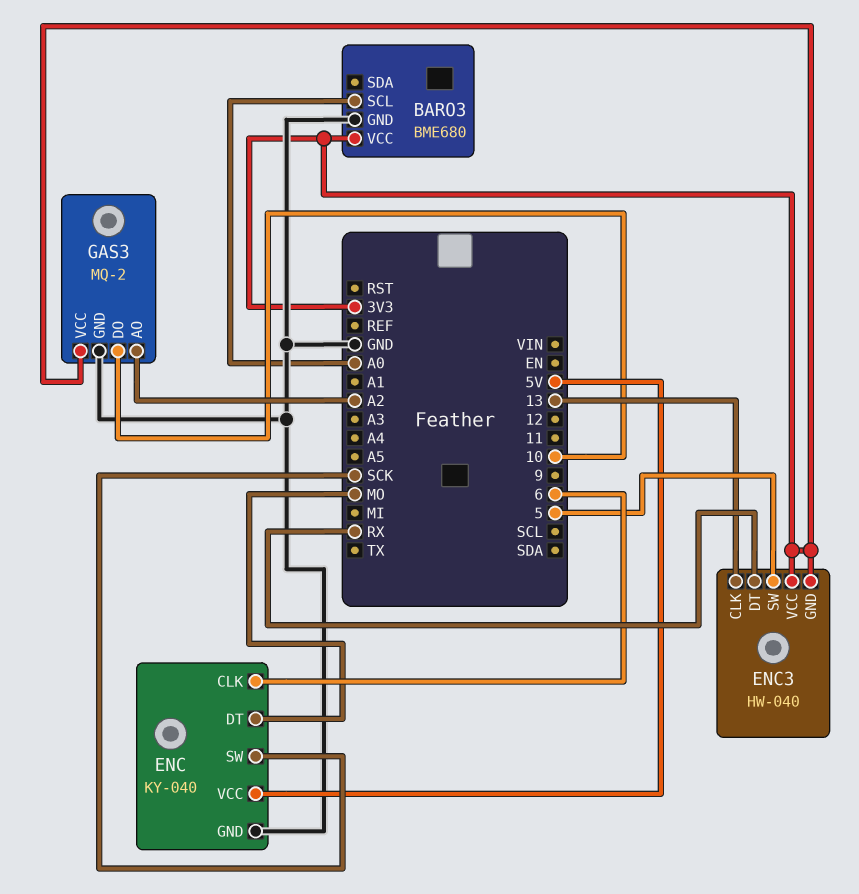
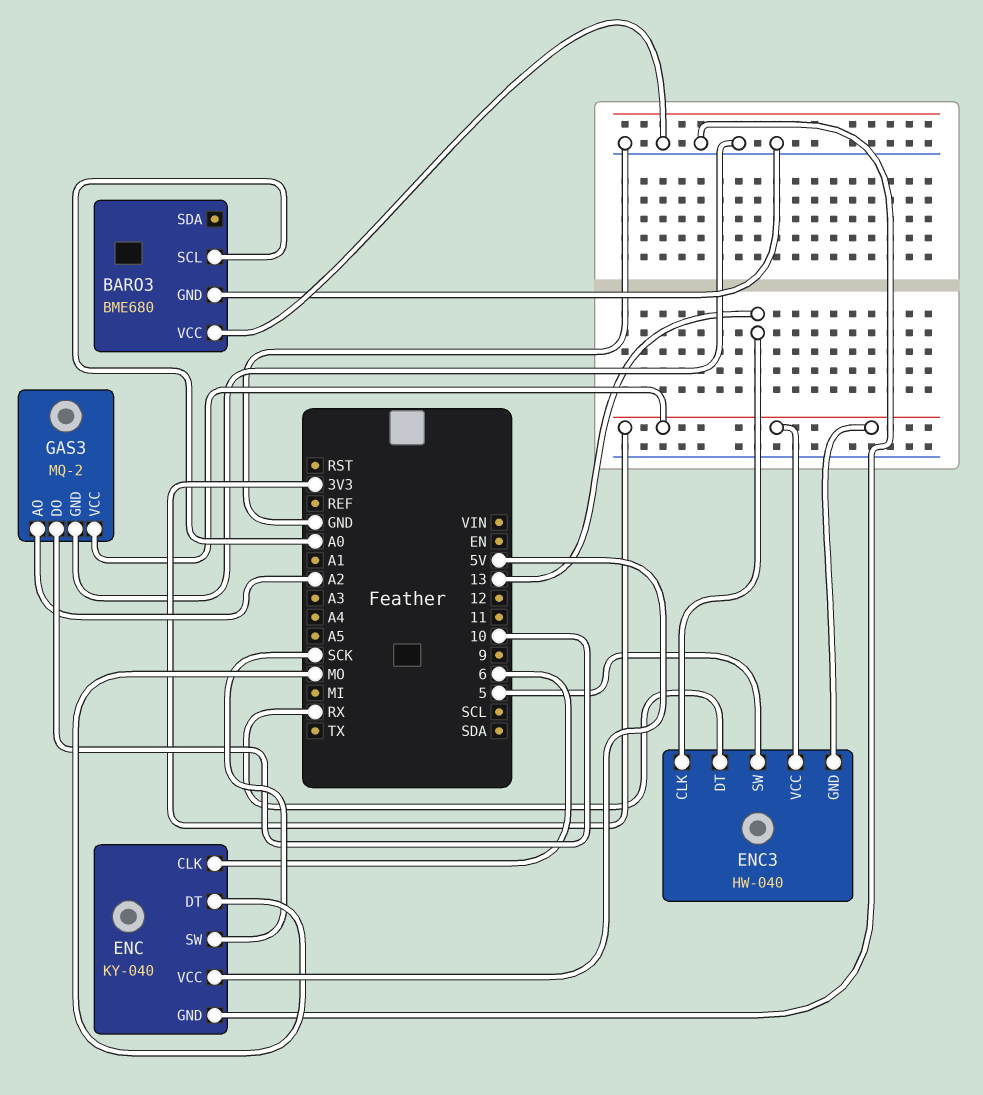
BARO3 pin VCC: 3V3 -> GND

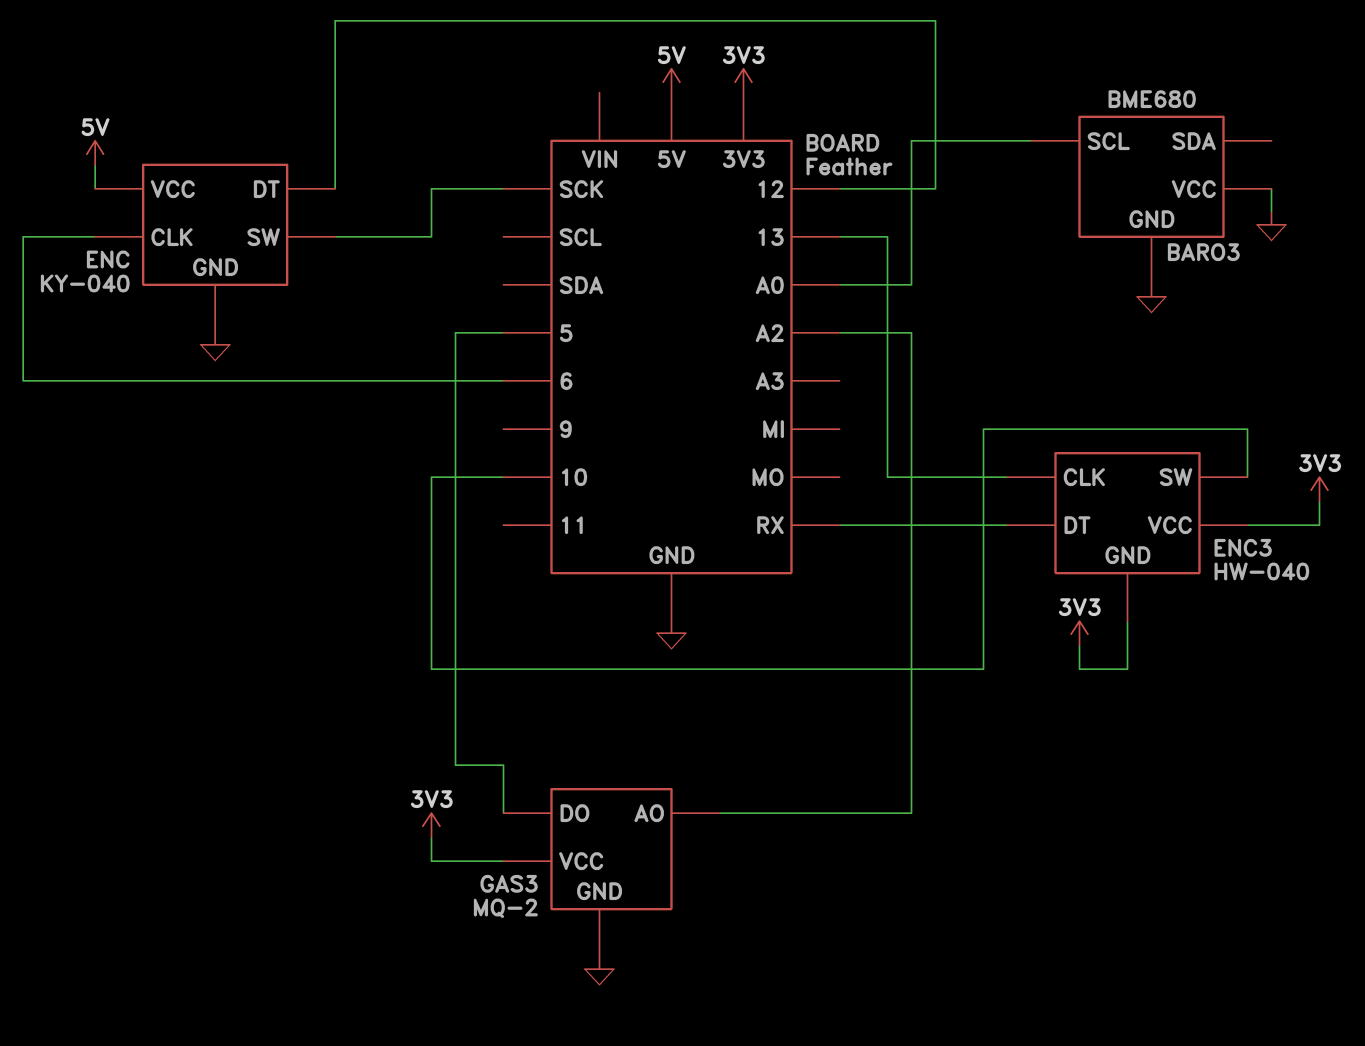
ENC pin DT: MO -> 12
ENC3 pin SW: 5 -> 10
GAS3 pin DO: 10 -> 5

